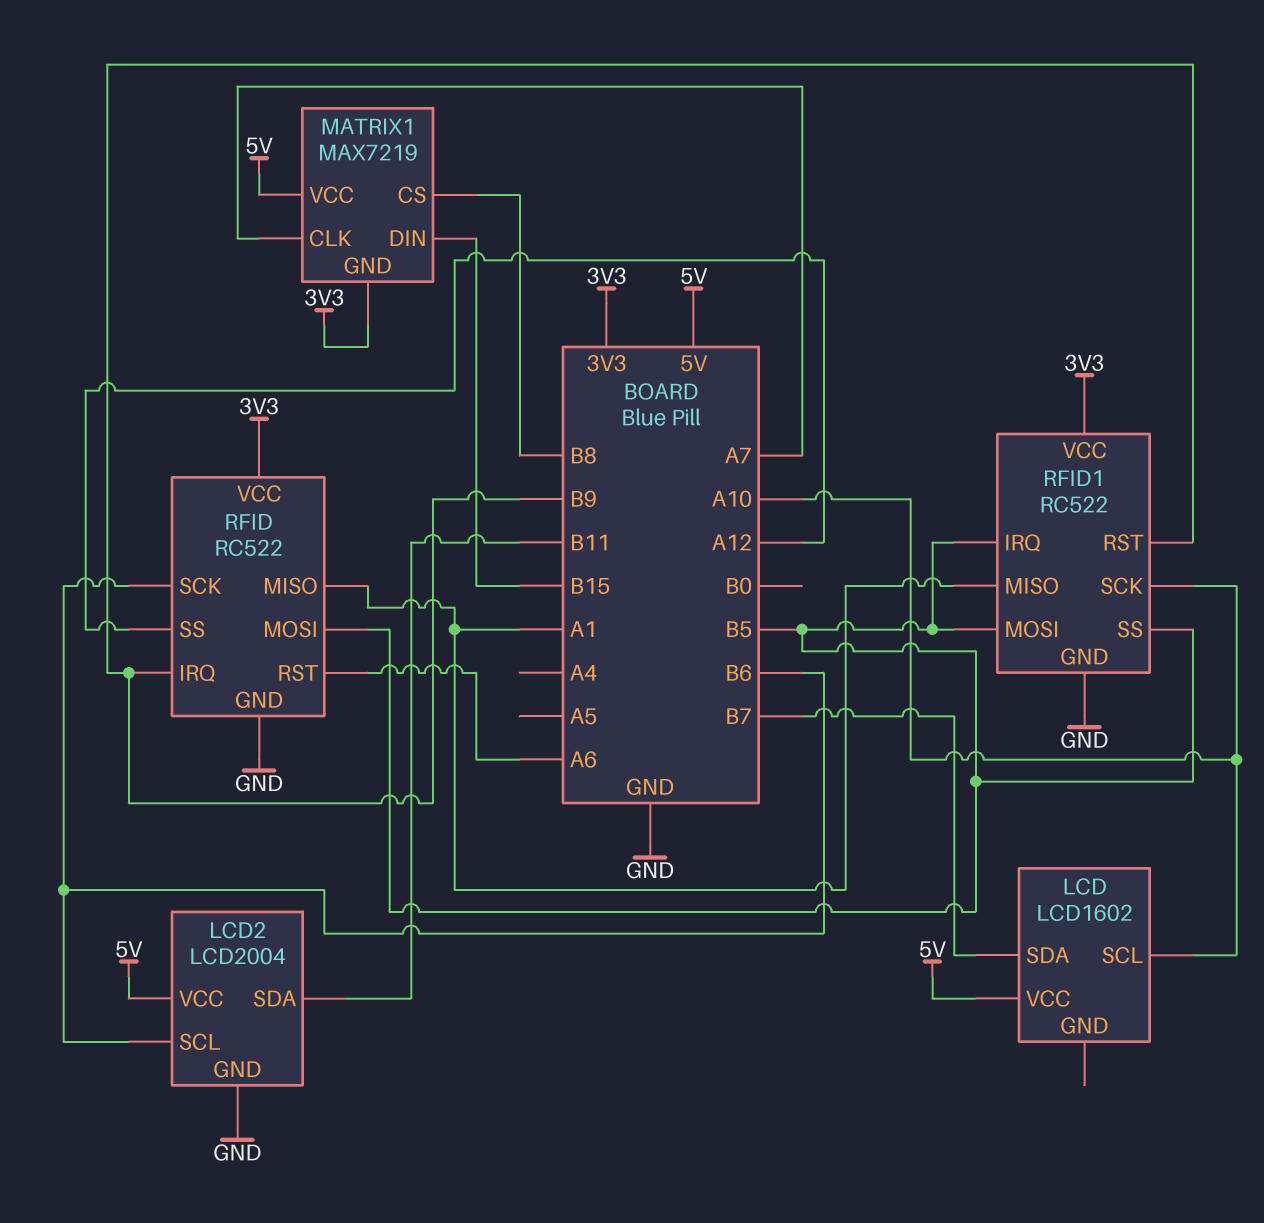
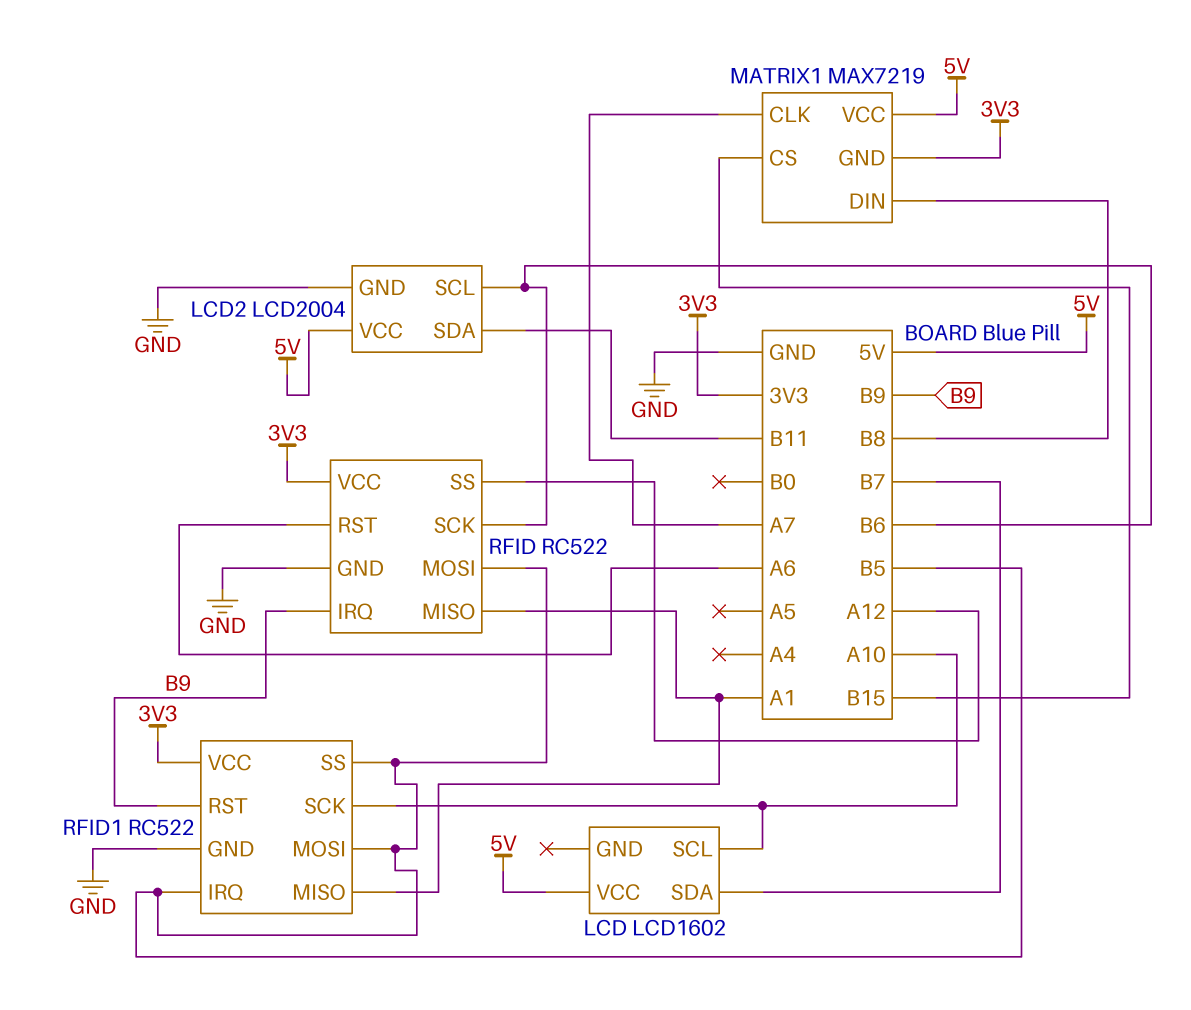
MATRIX1 pin CS: B8 -> B15
MATRIX1 pin DIN: B15 -> B8

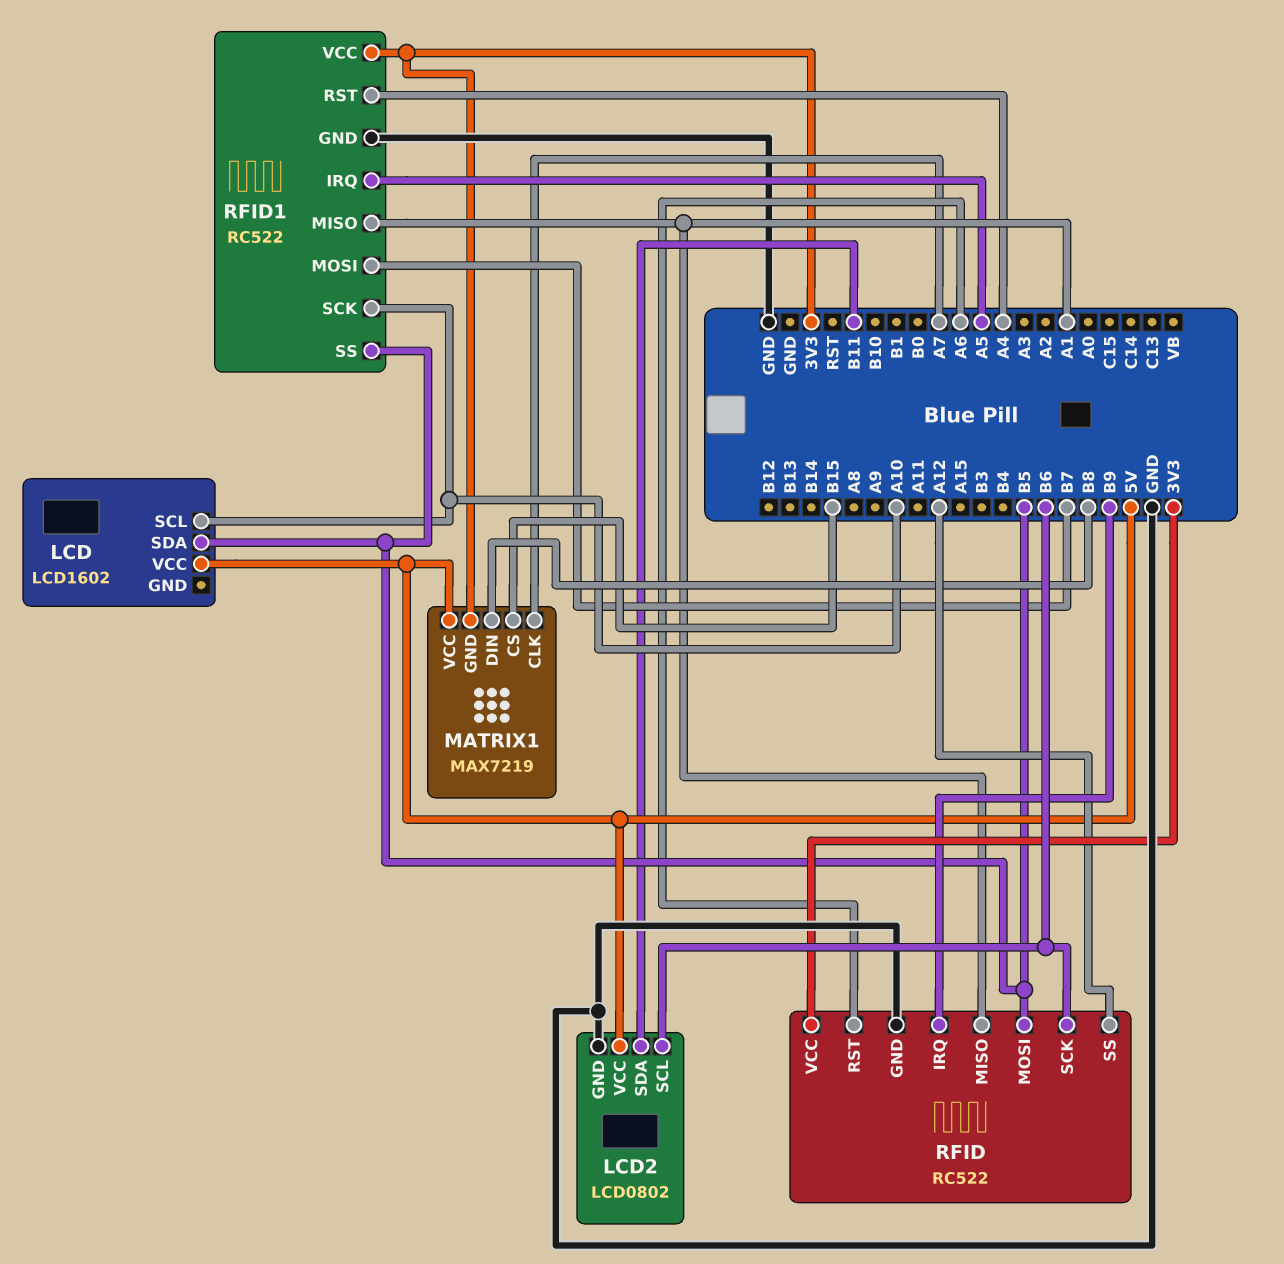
LCD pin SDA: B7 -> B5
LCD2: LCD2004 -> LCD0802
RFID1 pin IRQ: B5 -> A5
RFID1 pin MOSI: B5 -> B7
RFID1 pin RST: B9 -> A4

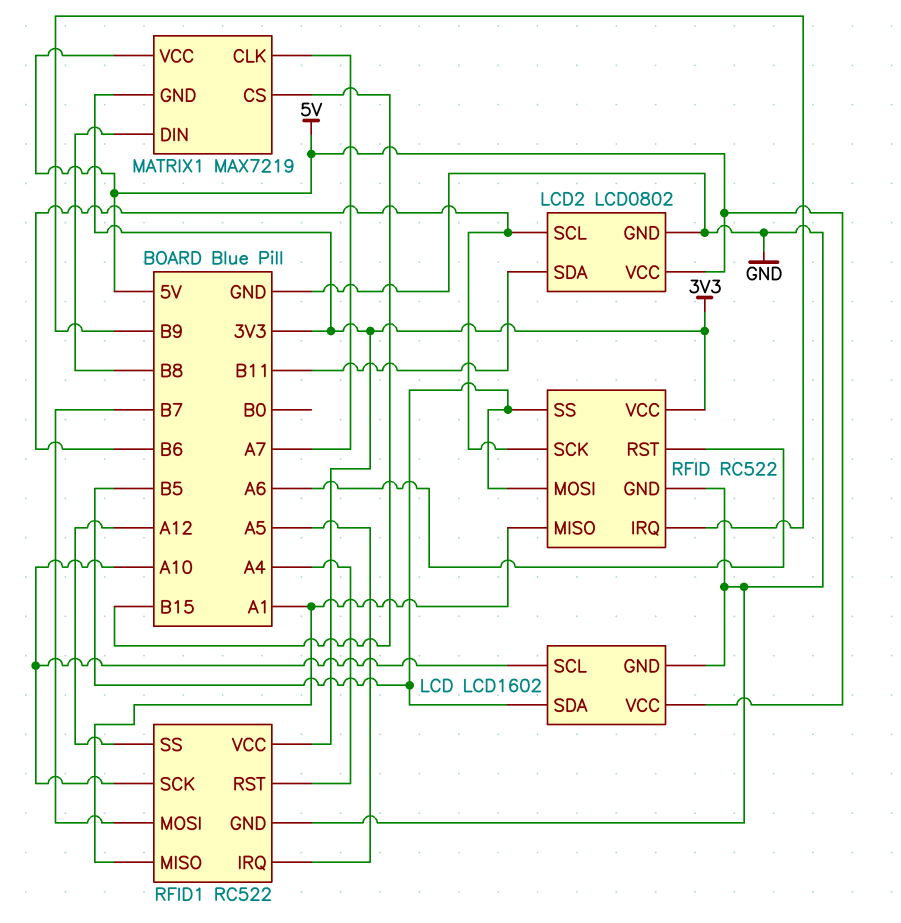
LCD pin GND: none -> GND
RFID pin SS: A12 -> B5
RFID1 pin SS: B5 -> A12

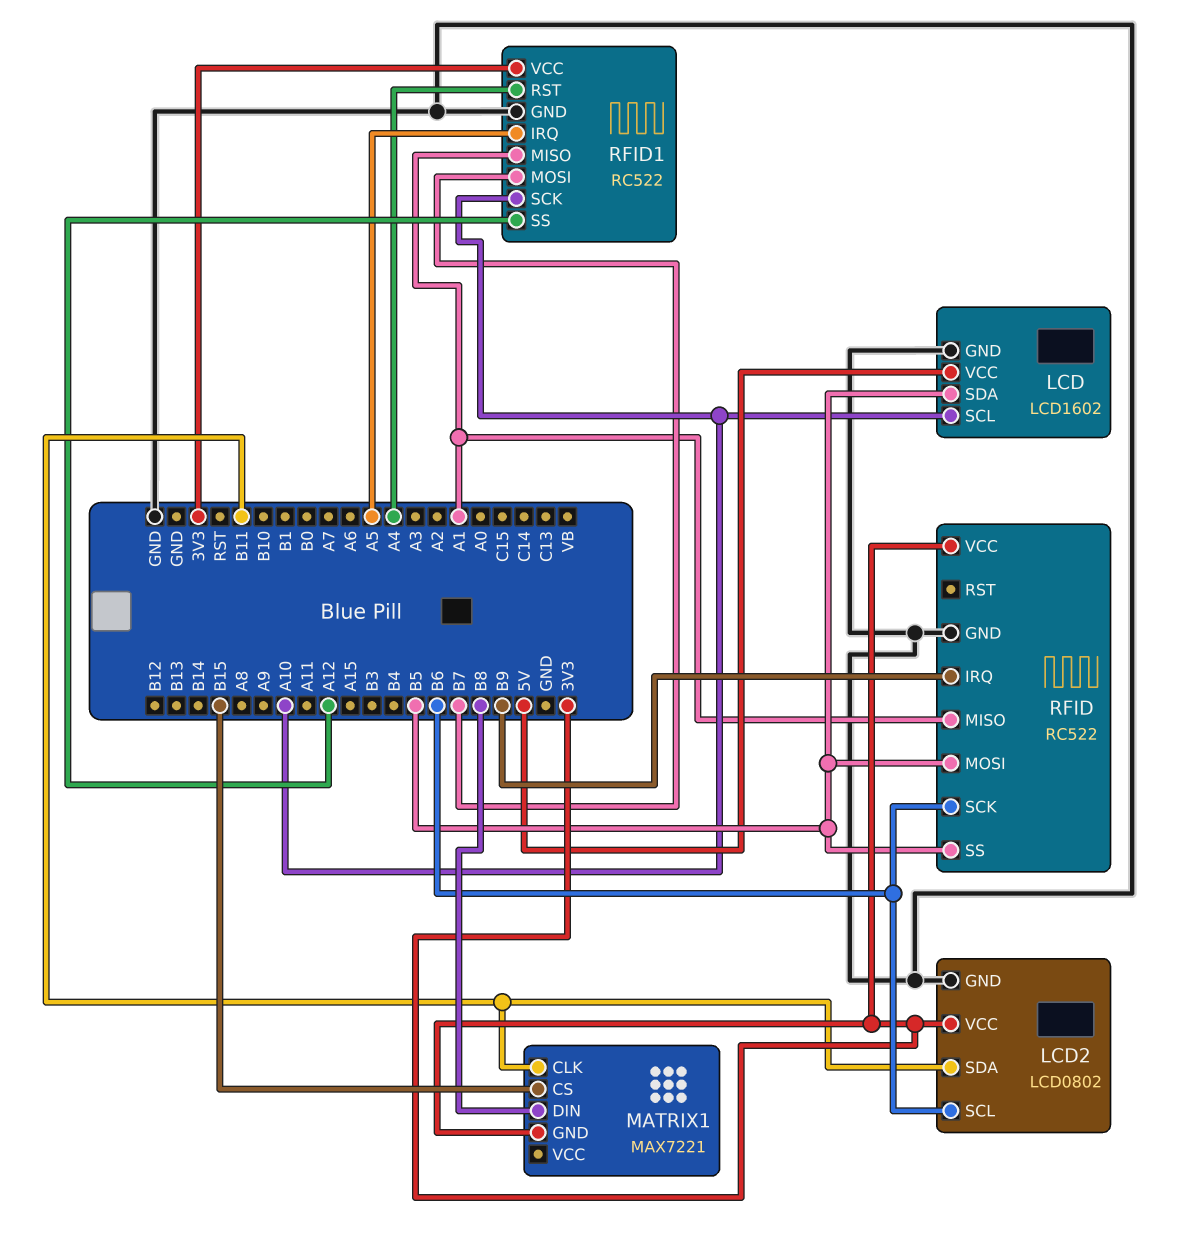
LCD2 pin VCC: 5V -> 3V3
MATRIX1: MAX7219 -> MAX7221
MATRIX1 pin CLK: A7 -> B11
MATRIX1 pin VCC: 5V -> none
RFID pin RST: A6 -> none

